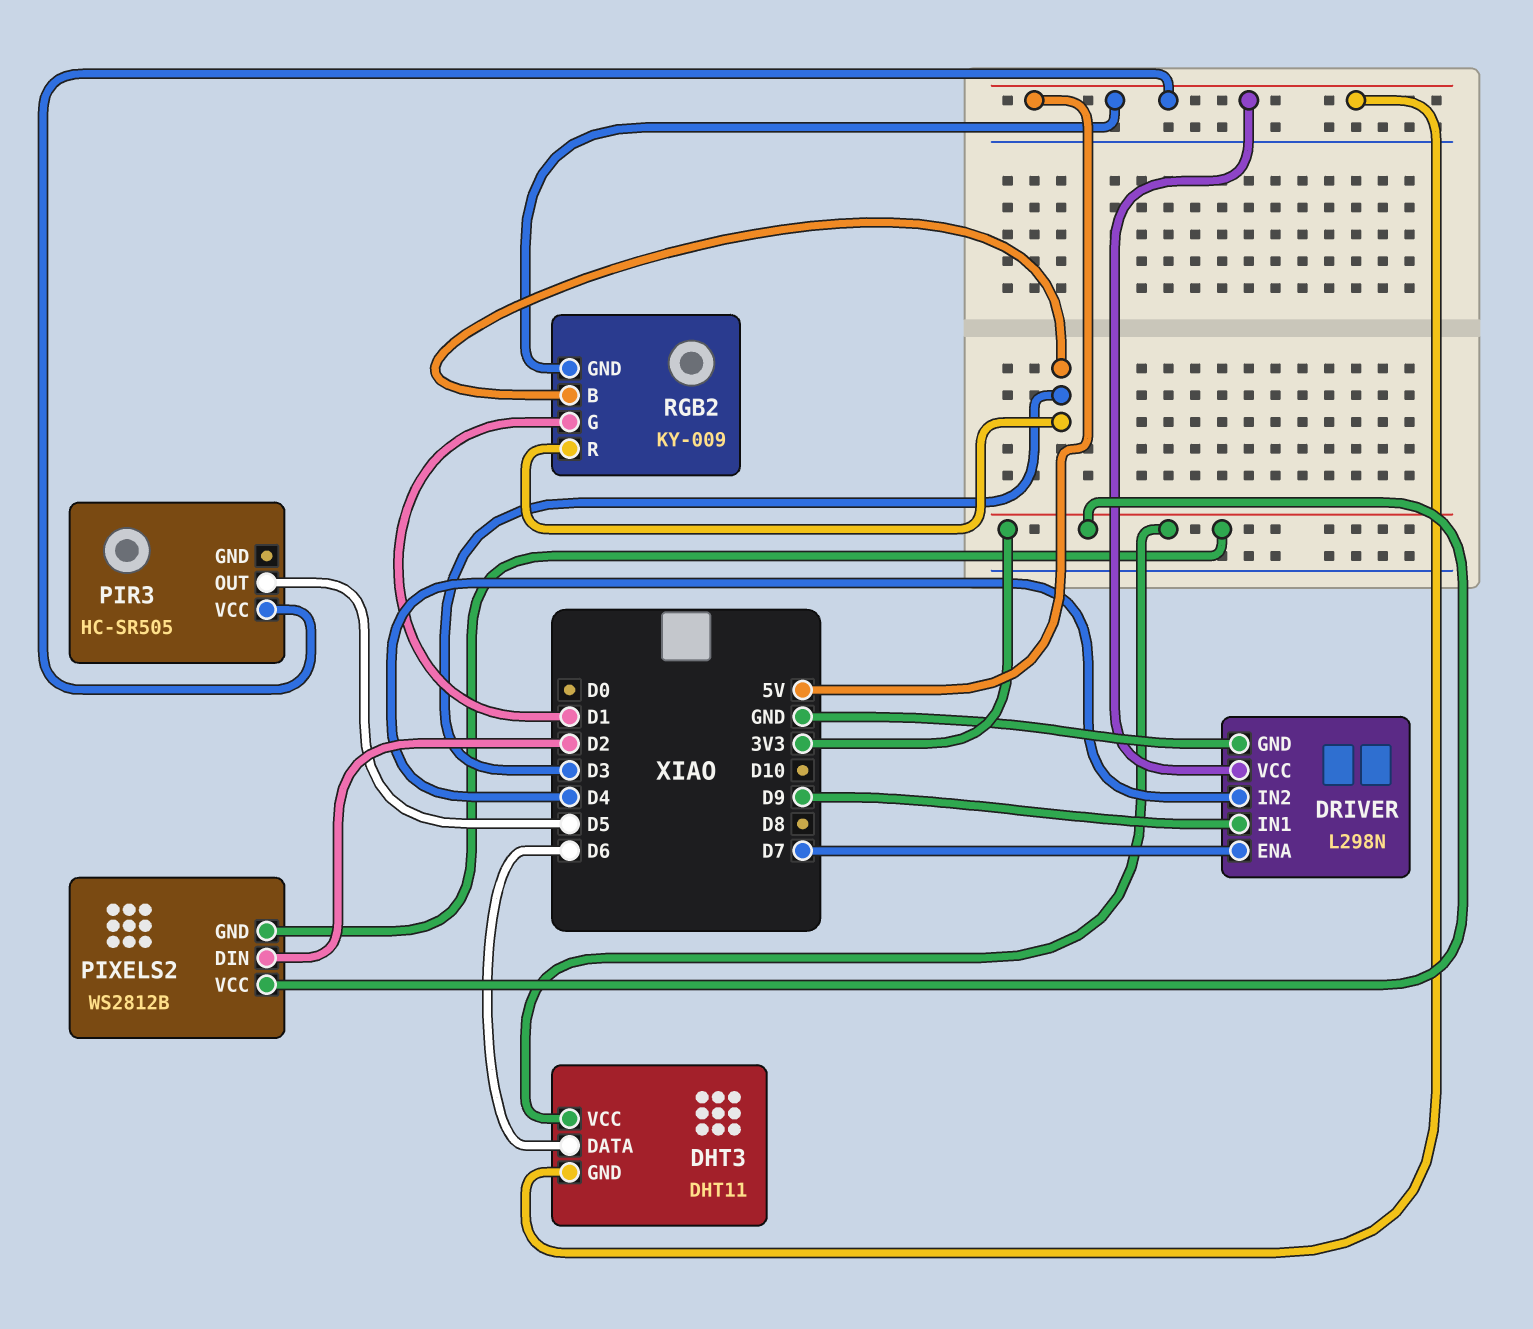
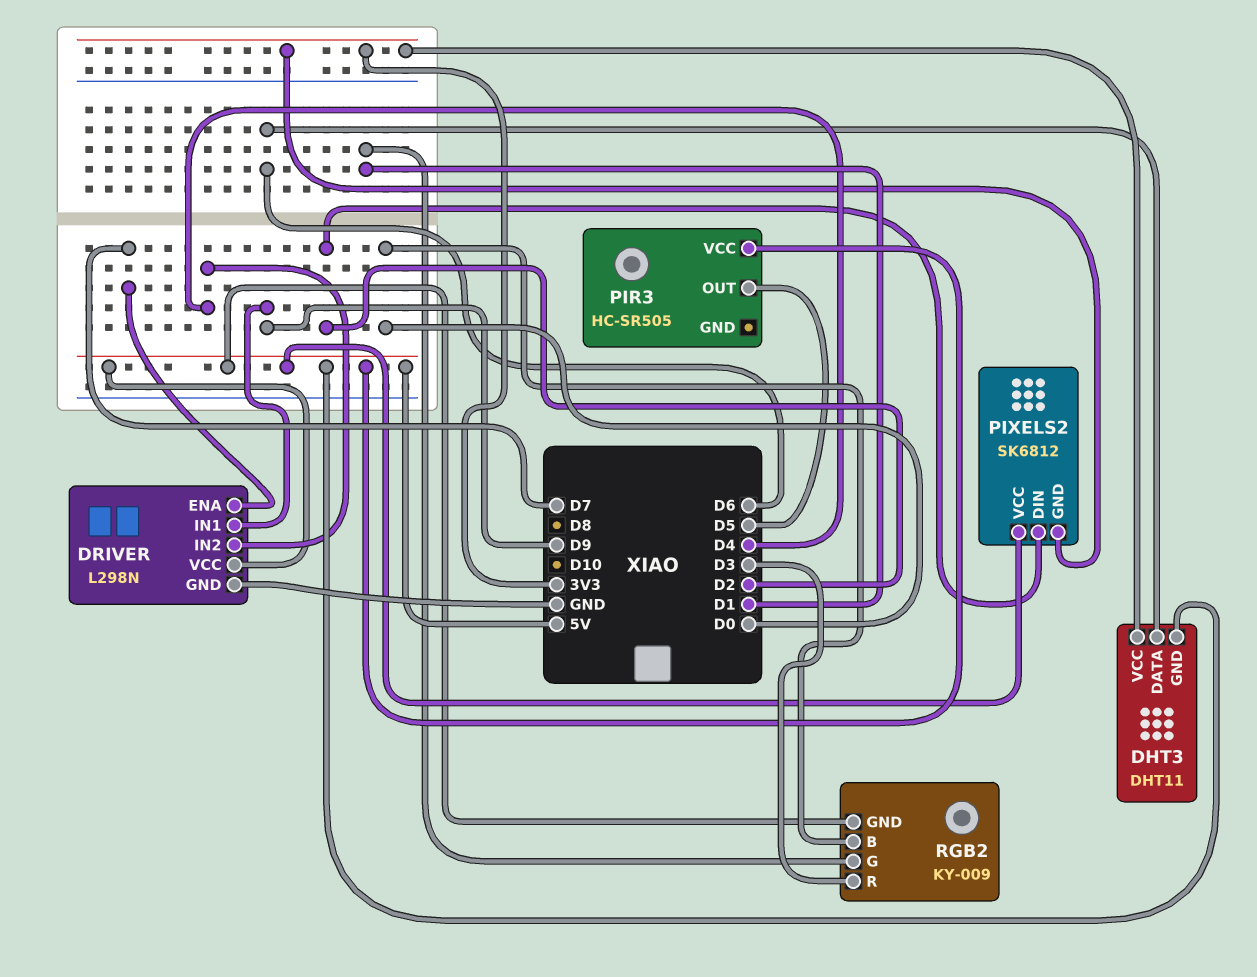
PIXELS2: WS2812B -> SK6812
PIXELS2 pin VCC: 3V3 -> 5V
RGB2 pin B: D3 -> D0

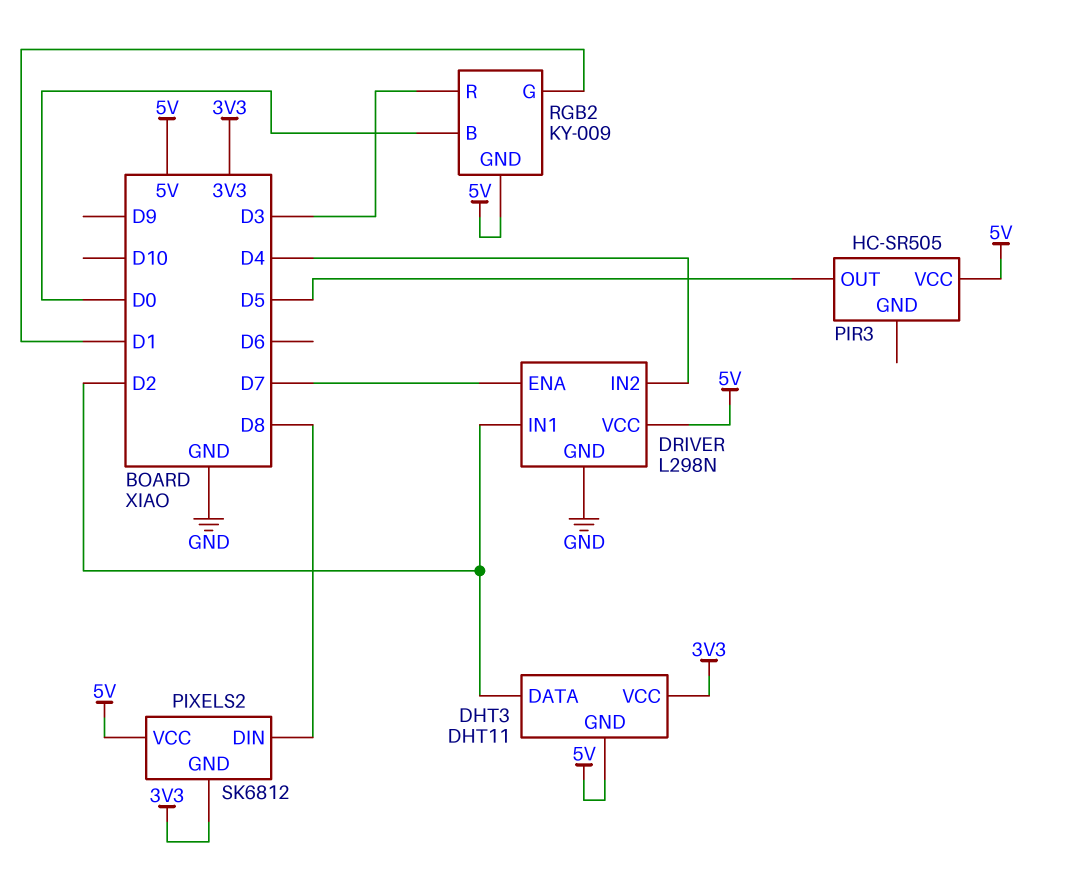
DHT3 pin DATA: D6 -> D2
DRIVER pin IN1: D9 -> D2
PIXELS2 pin DIN: D2 -> D8

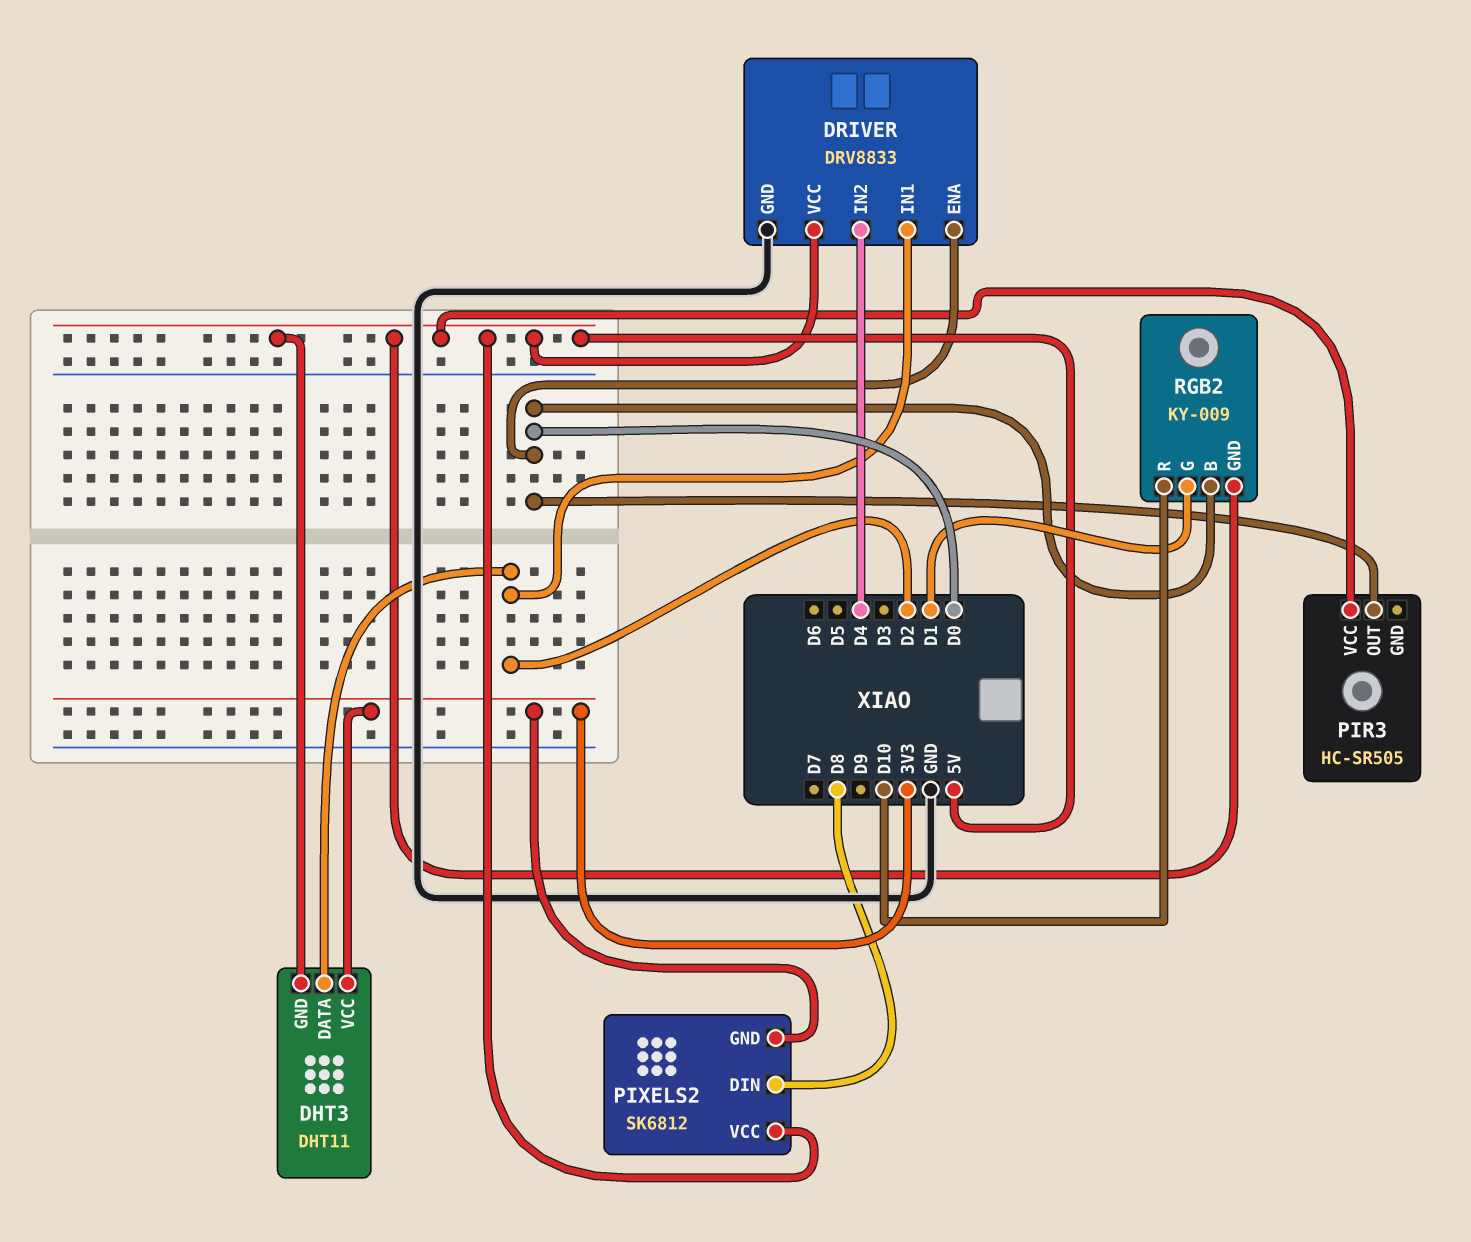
DRIVER: L298N -> DRV8833
DRIVER pin ENA: D7 -> D0
PIR3 pin OUT: D5 -> D0
RGB2 pin R: D3 -> D10

